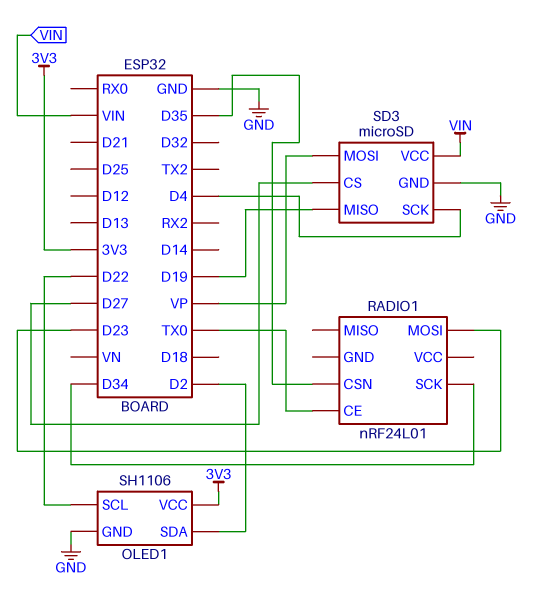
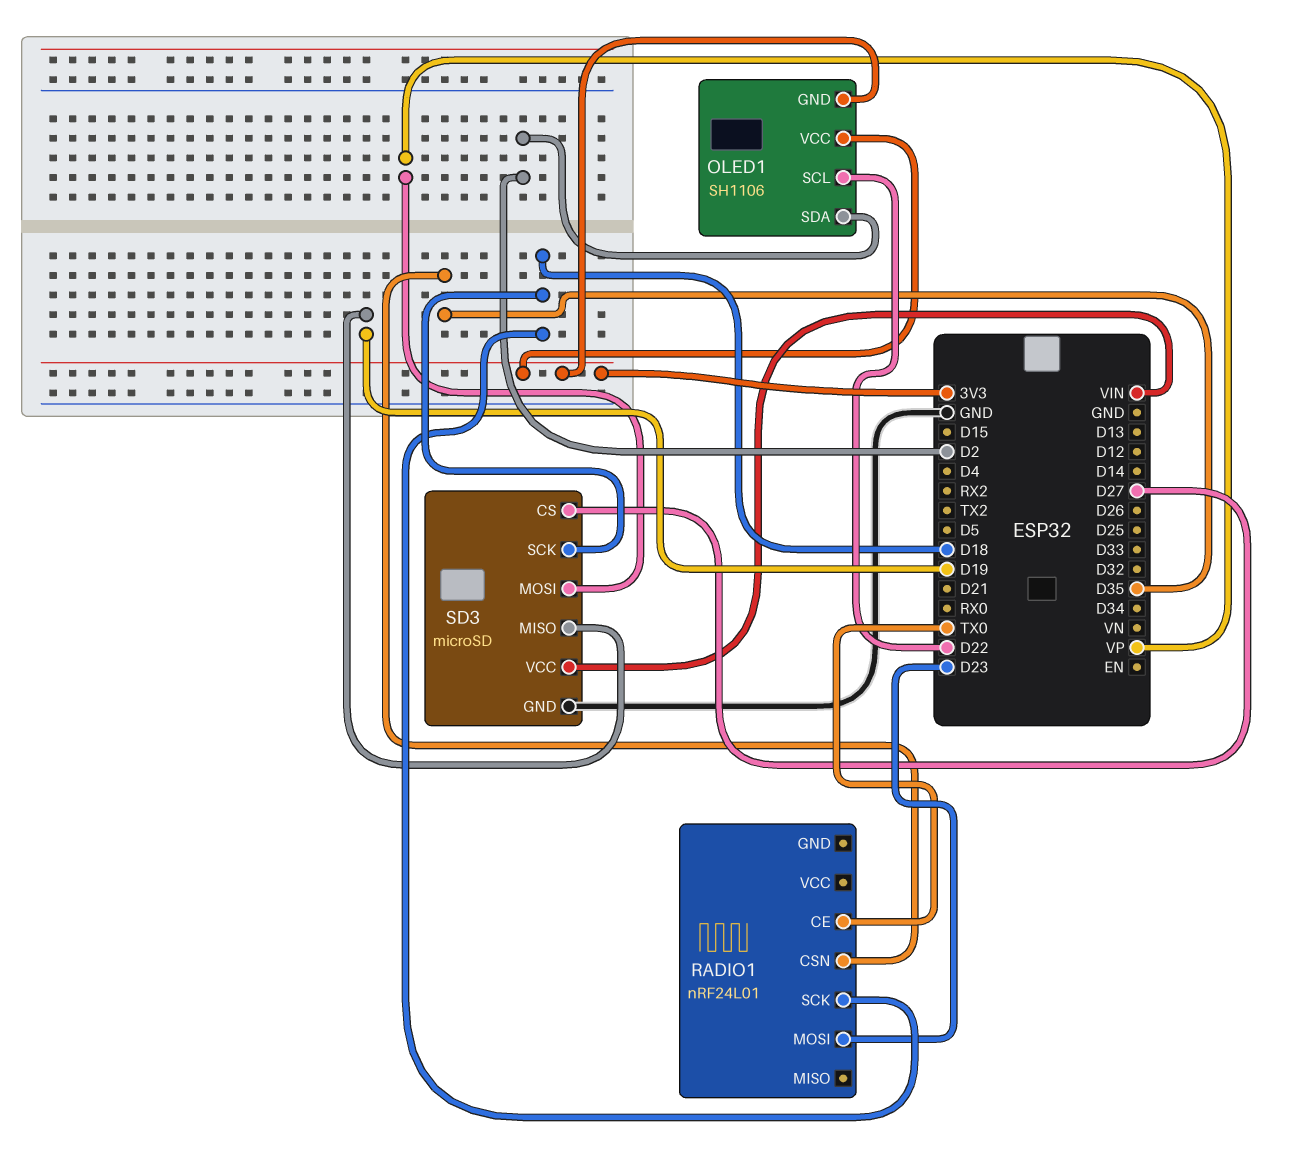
OLED1 pin GND: GND -> 3V3
RADIO1 pin SCK: D34 -> D18
SD3 pin SCK: D4 -> D18

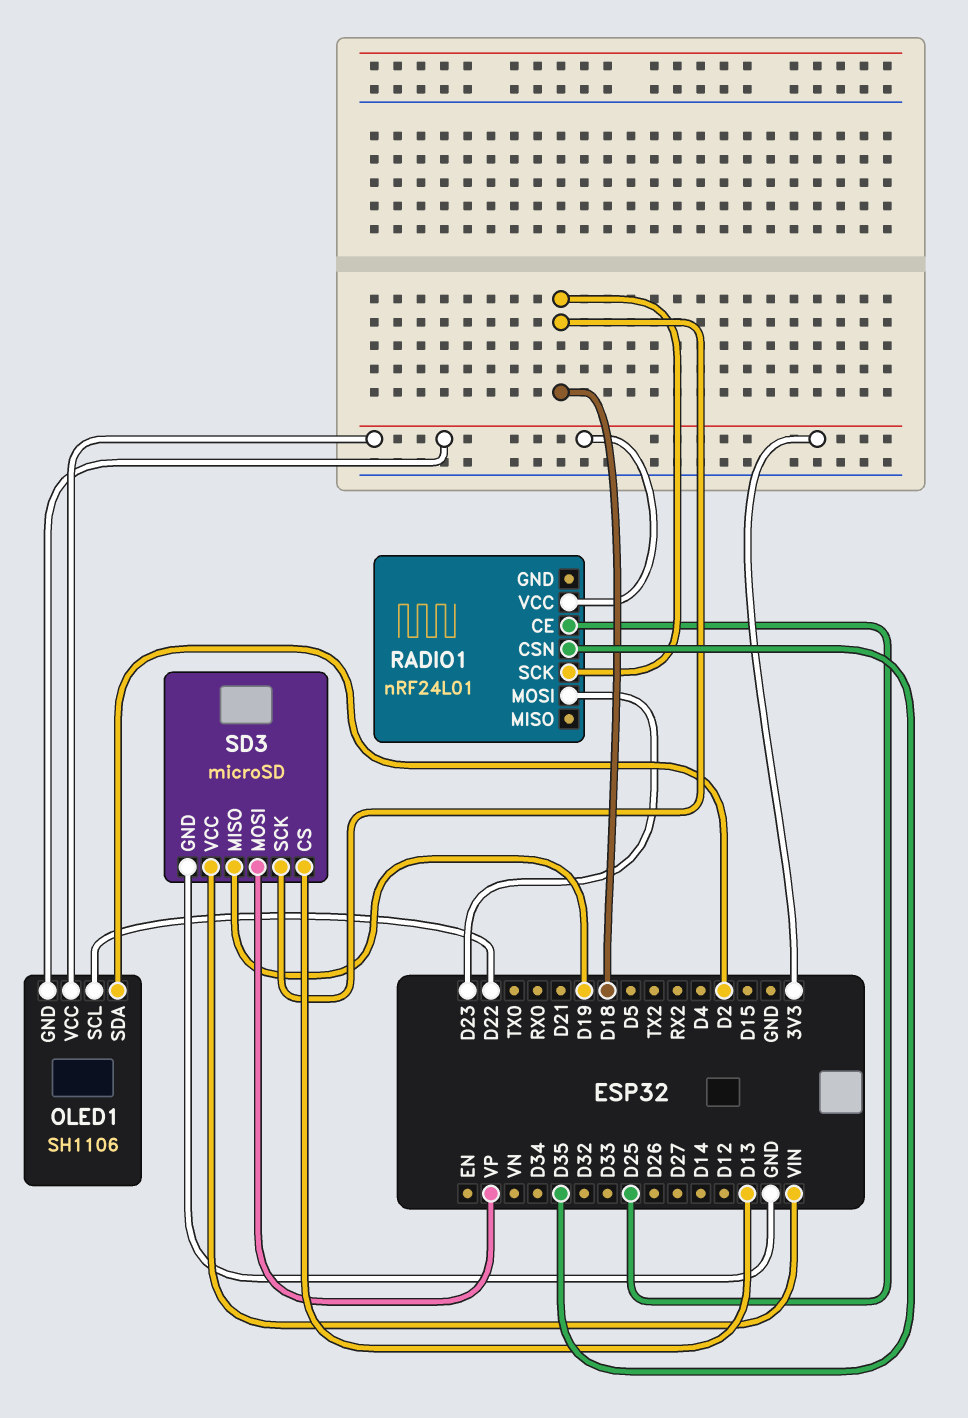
RADIO1 pin CE: TX0 -> D25
RADIO1 pin VCC: none -> 3V3
SD3 pin CS: D27 -> D13

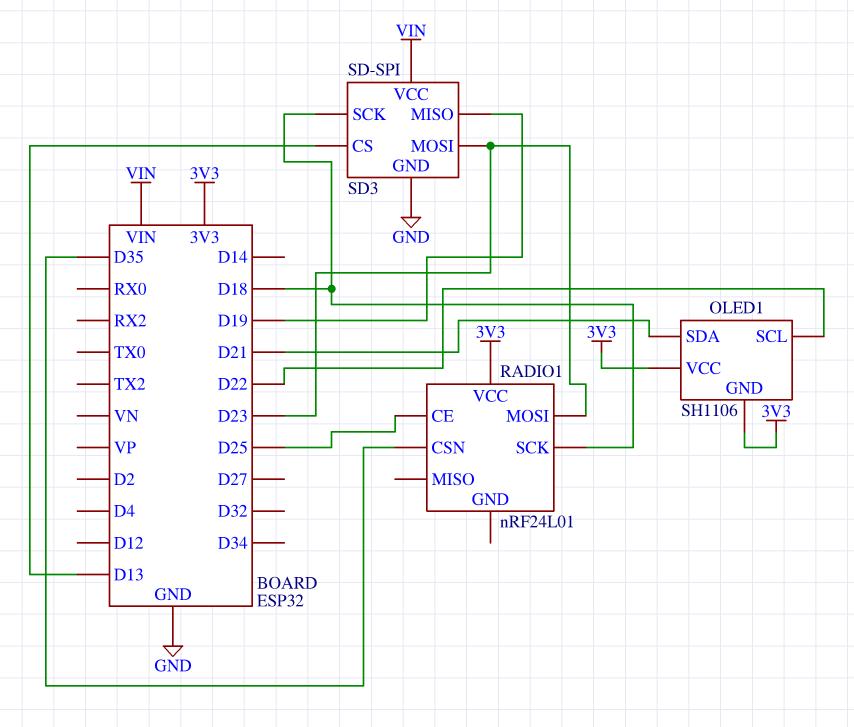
OLED1 pin SDA: D2 -> D21
SD3: microSD -> SD-SPI
SD3 pin MOSI: VP -> D23

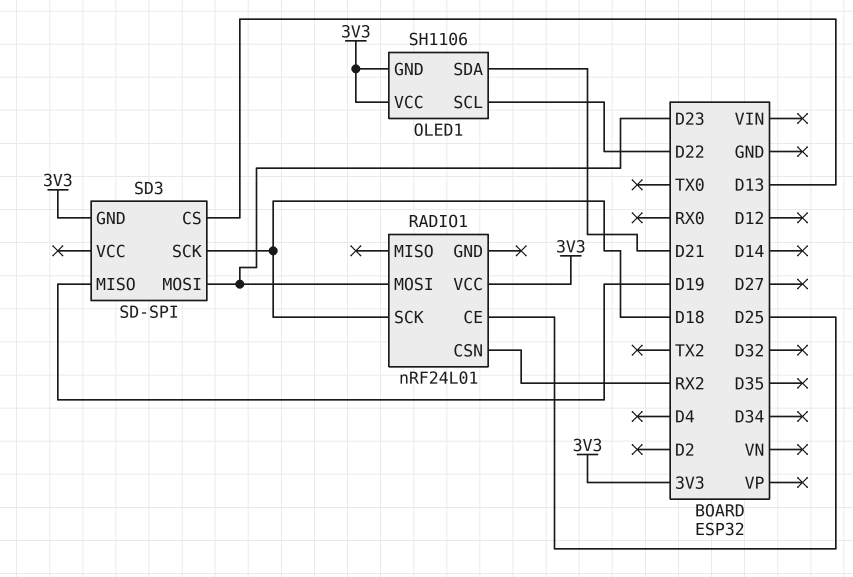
RADIO1 pin CSN: D35 -> RX2
SD3 pin GND: GND -> 3V3
SD3 pin VCC: VIN -> none

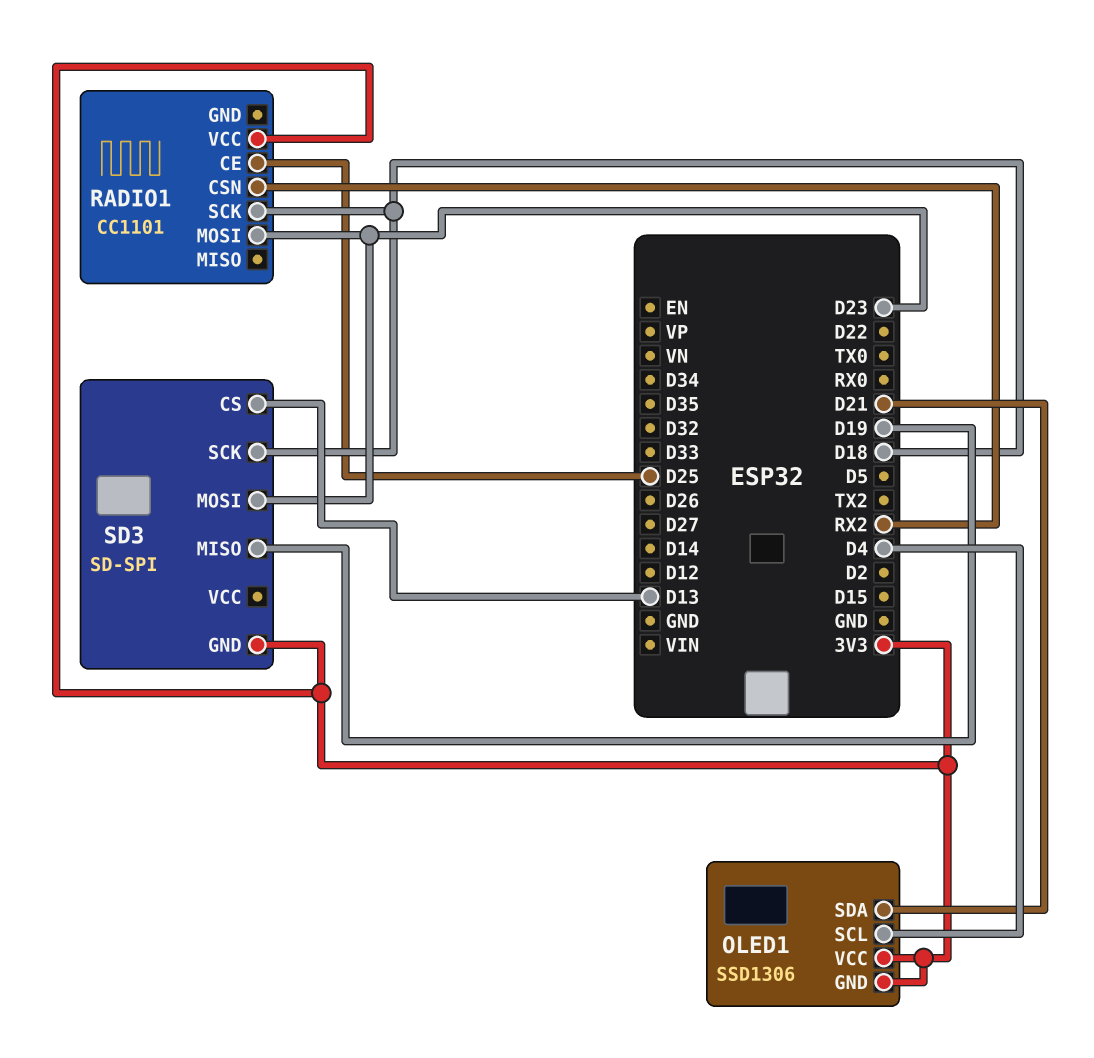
OLED1: SH1106 -> SSD1306
OLED1 pin SCL: D22 -> D4
RADIO1: nRF24L01 -> CC1101

